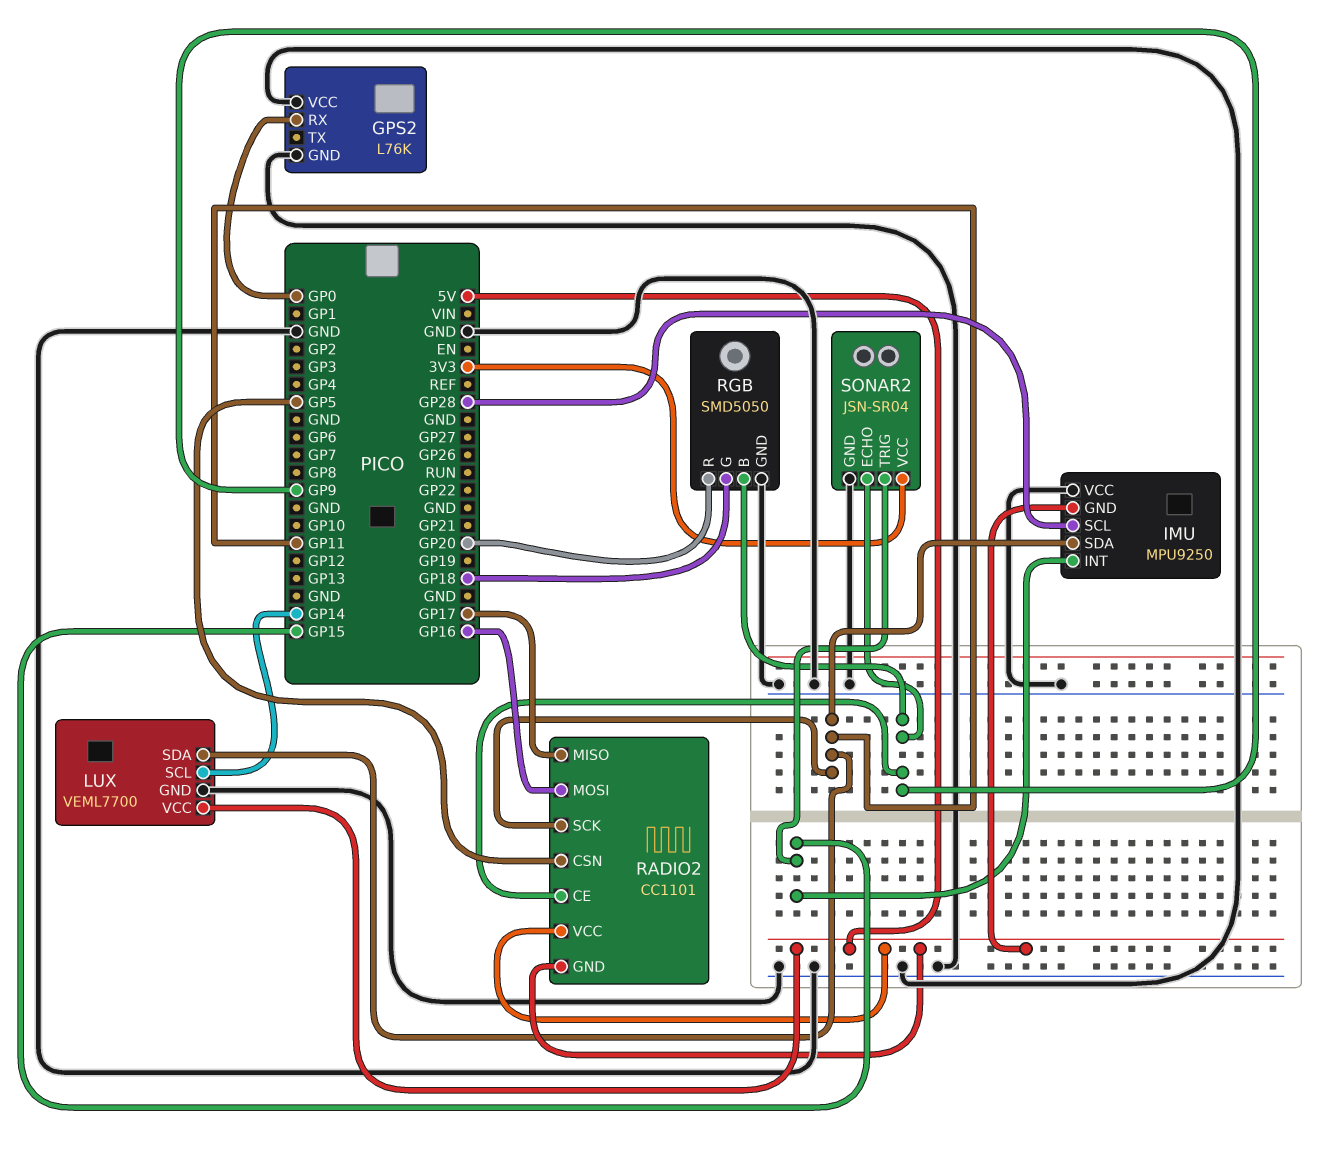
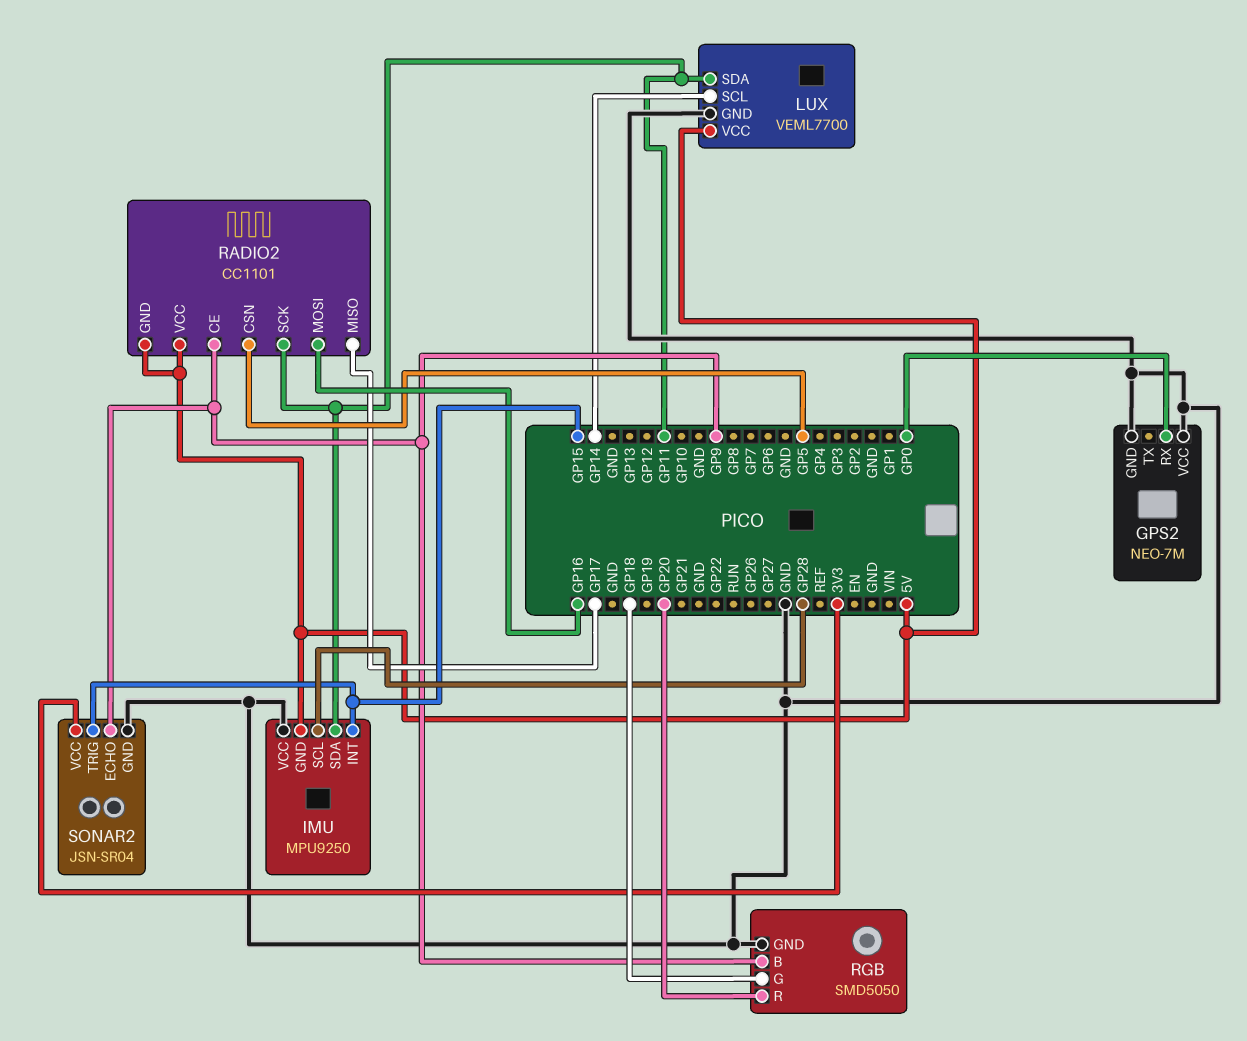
GPS2: L76K -> NEO-7M

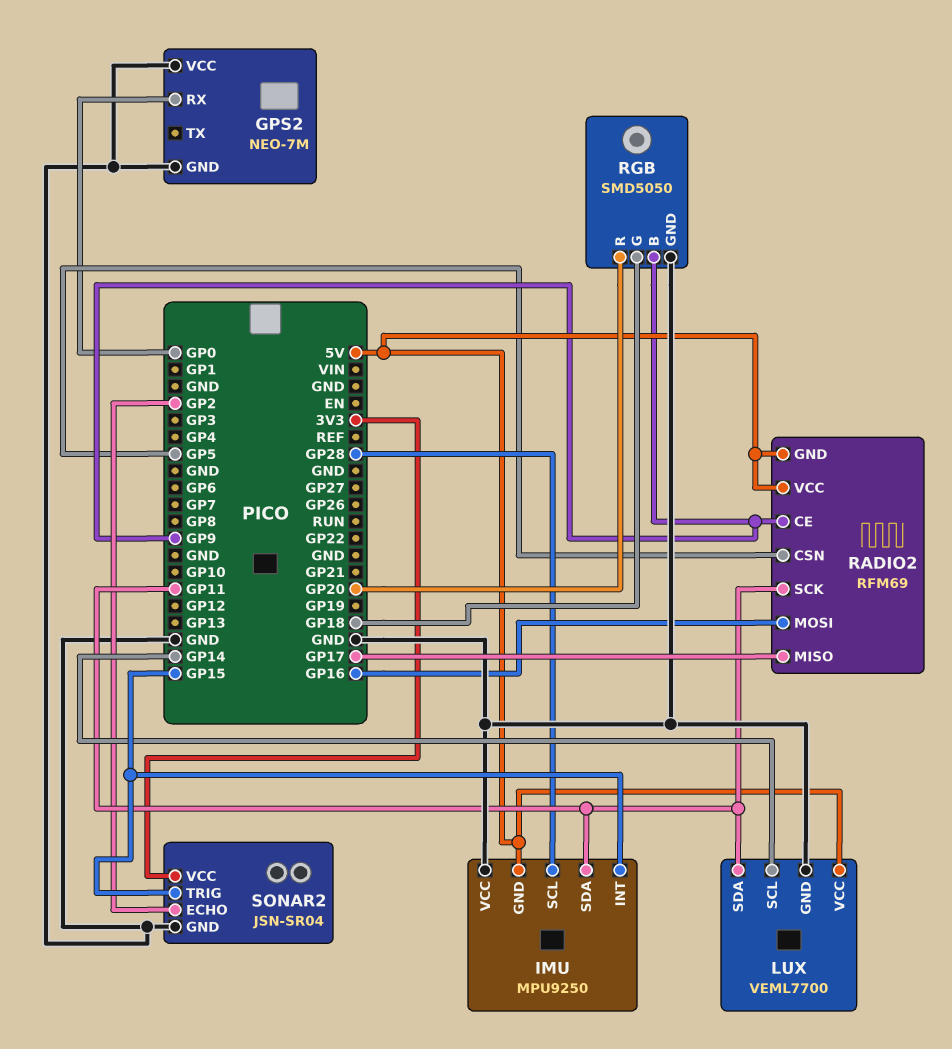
RADIO2: CC1101 -> RFM69
SONAR2 pin ECHO: GP9 -> GP2

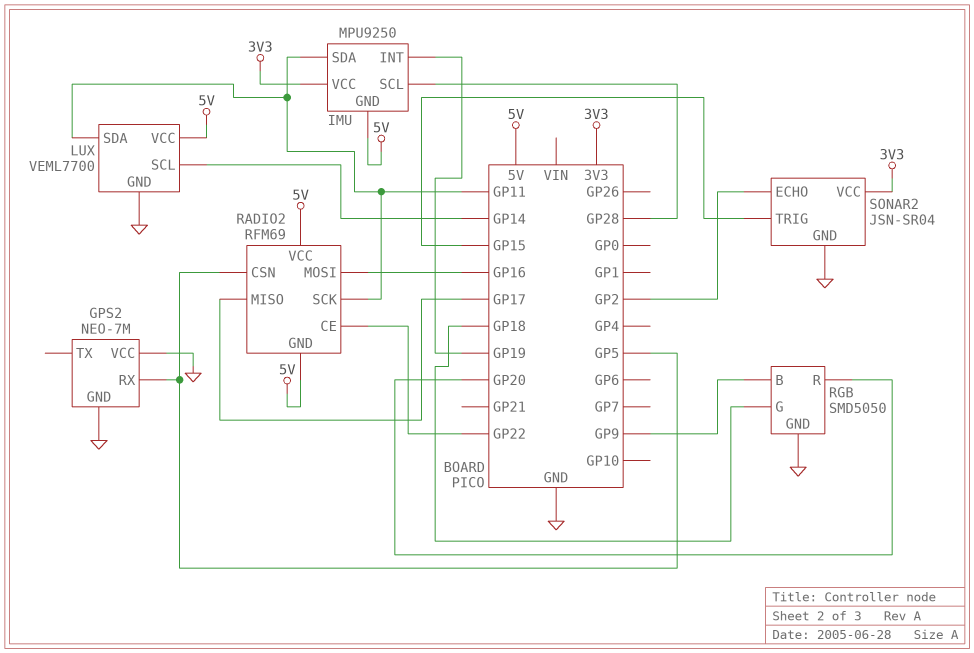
GPS2 pin RX: GP0 -> GP5
IMU pin INT: GP15 -> GP19
IMU pin VCC: GND -> 3V3
RADIO2 pin CE: GP9 -> GP22

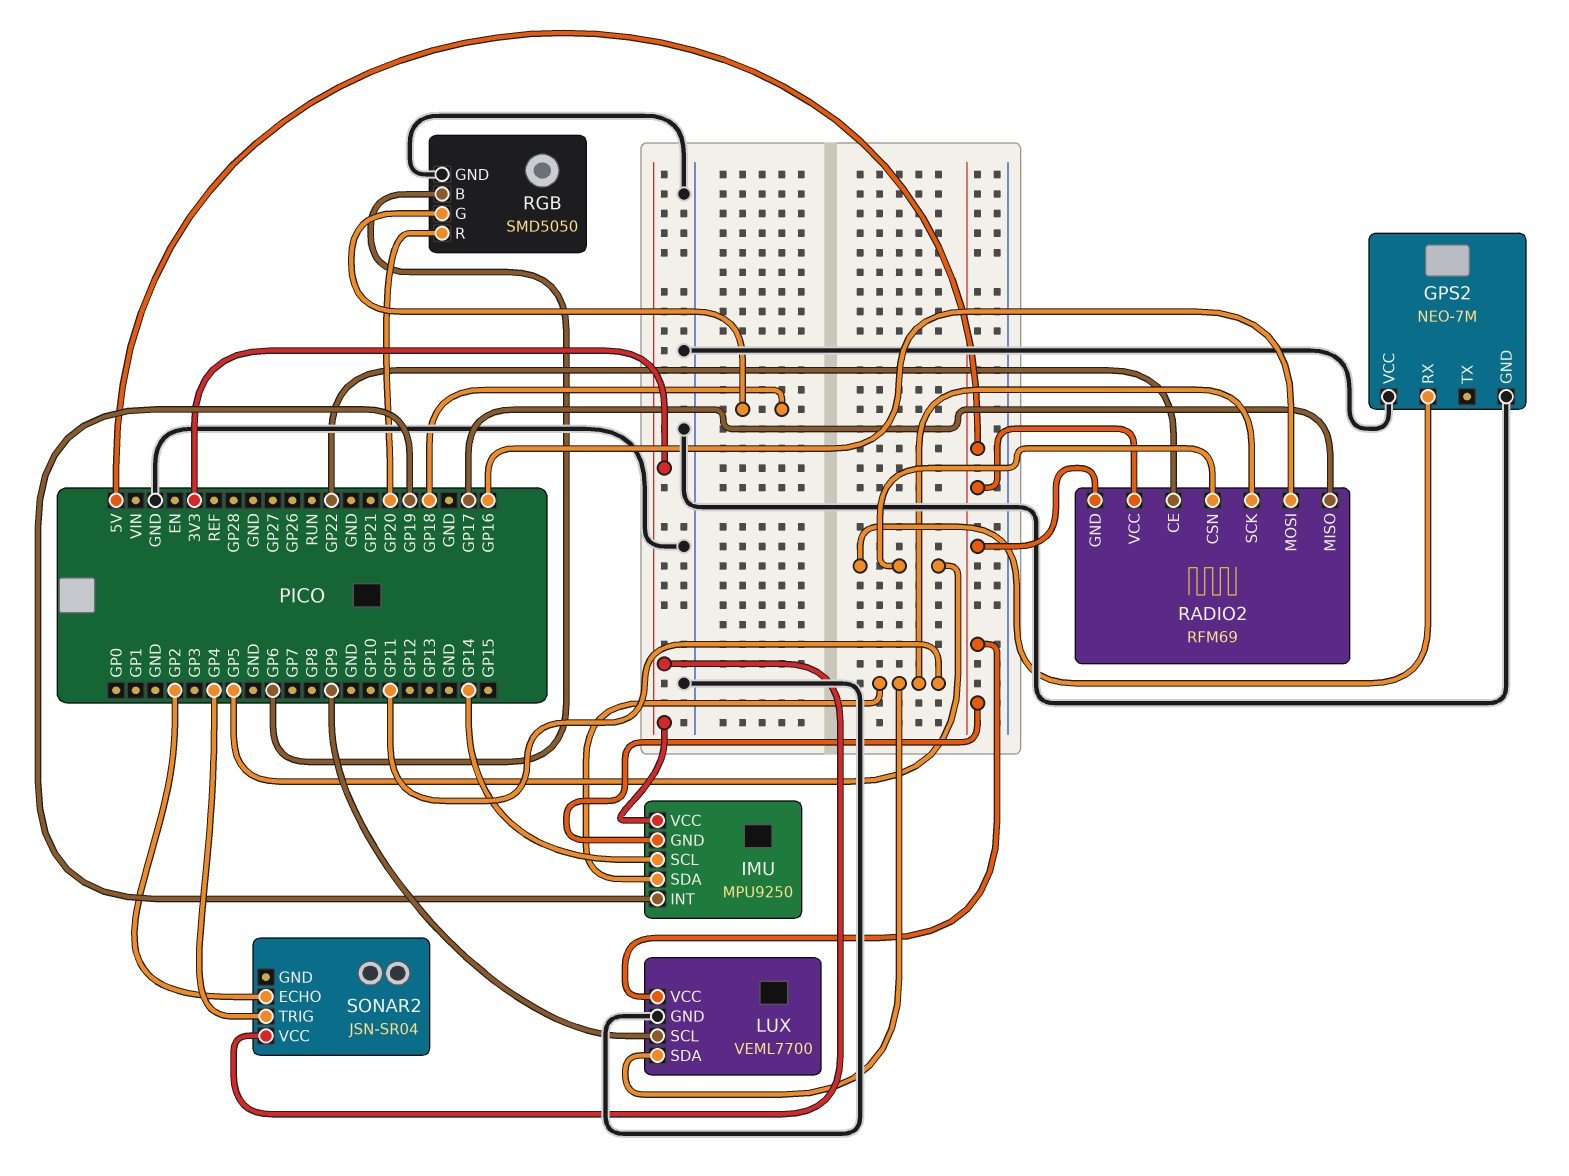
IMU pin SCL: GP28 -> GP14
LUX pin SCL: GP14 -> GP9
RGB pin B: GP9 -> GP6
SONAR2 pin GND: GND -> none
SONAR2 pin TRIG: GP15 -> GP4

